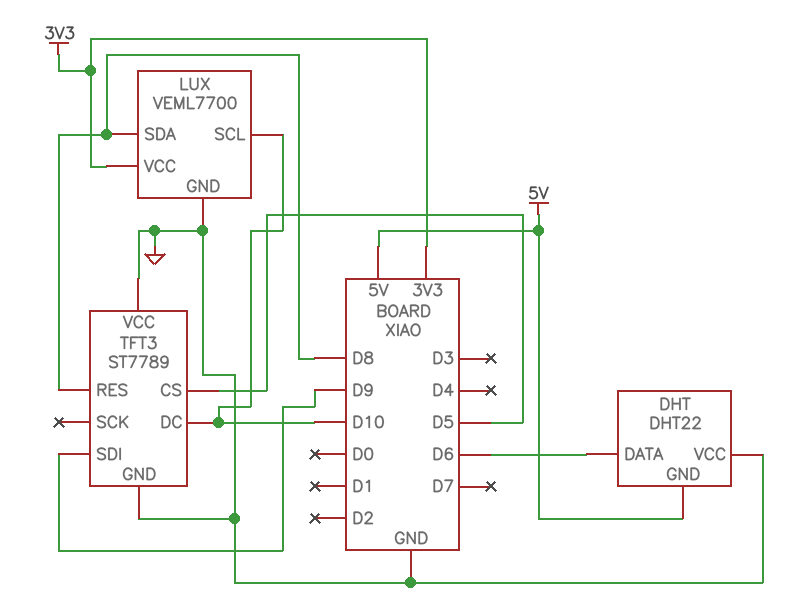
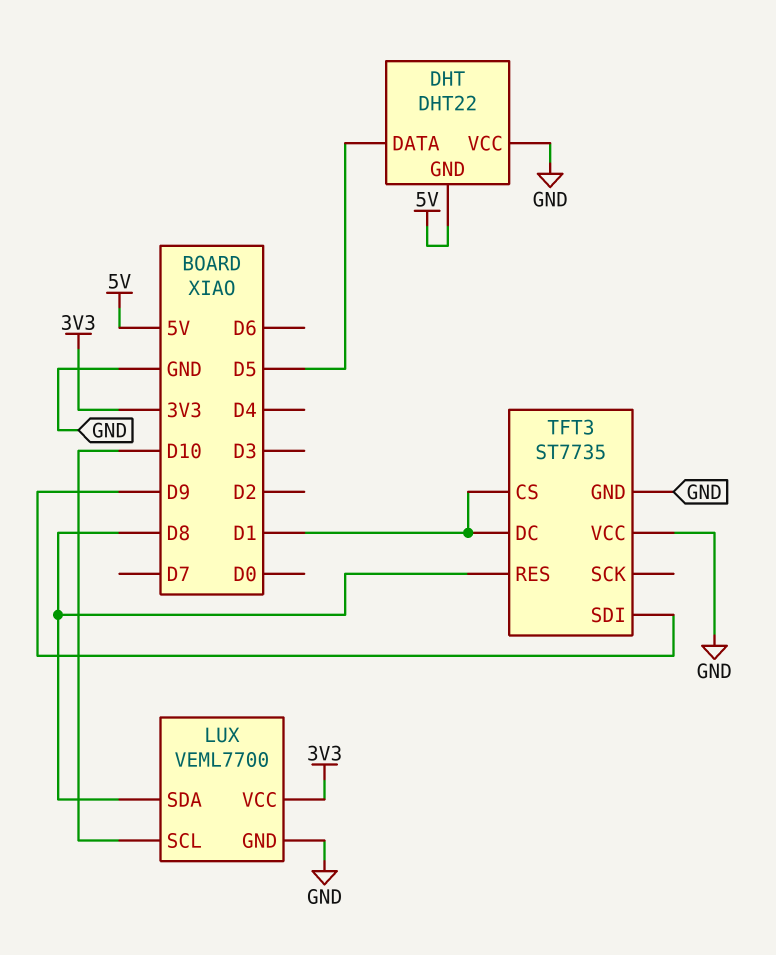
DHT pin DATA: D6 -> D5
TFT3: ST7789 -> ST7735
TFT3 pin CS: D5 -> D1
TFT3 pin DC: D10 -> D1

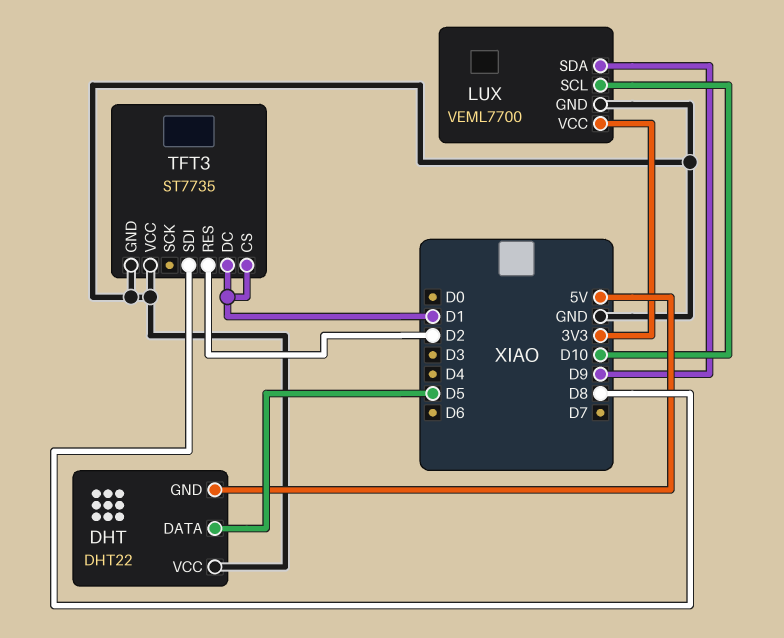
LUX pin SDA: D8 -> D9
TFT3 pin RES: D8 -> D2
TFT3 pin SDI: D9 -> D8

